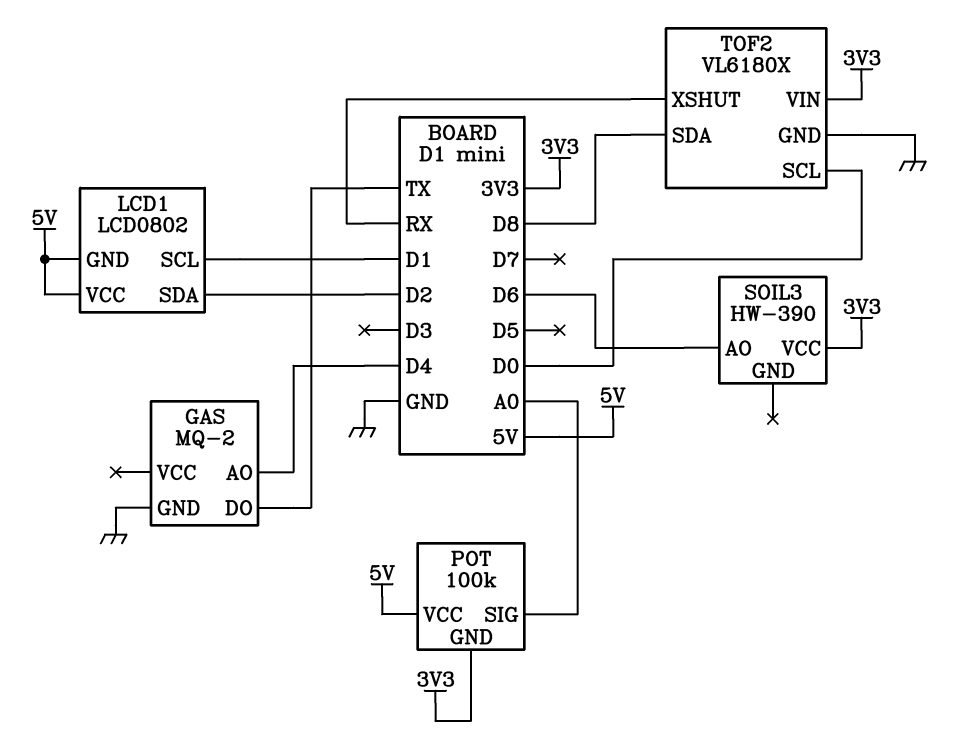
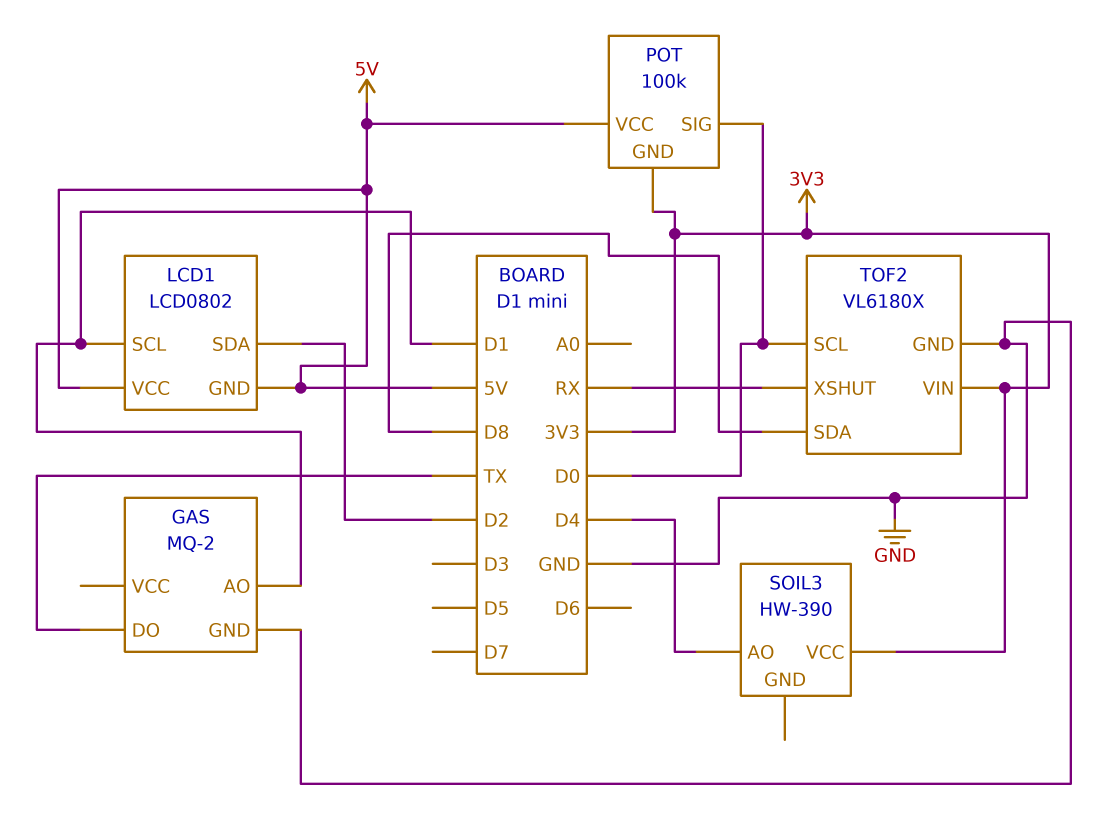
GAS pin AO: D4 -> D1
POT pin SIG: A0 -> D0
SOIL3 pin AO: D6 -> D4

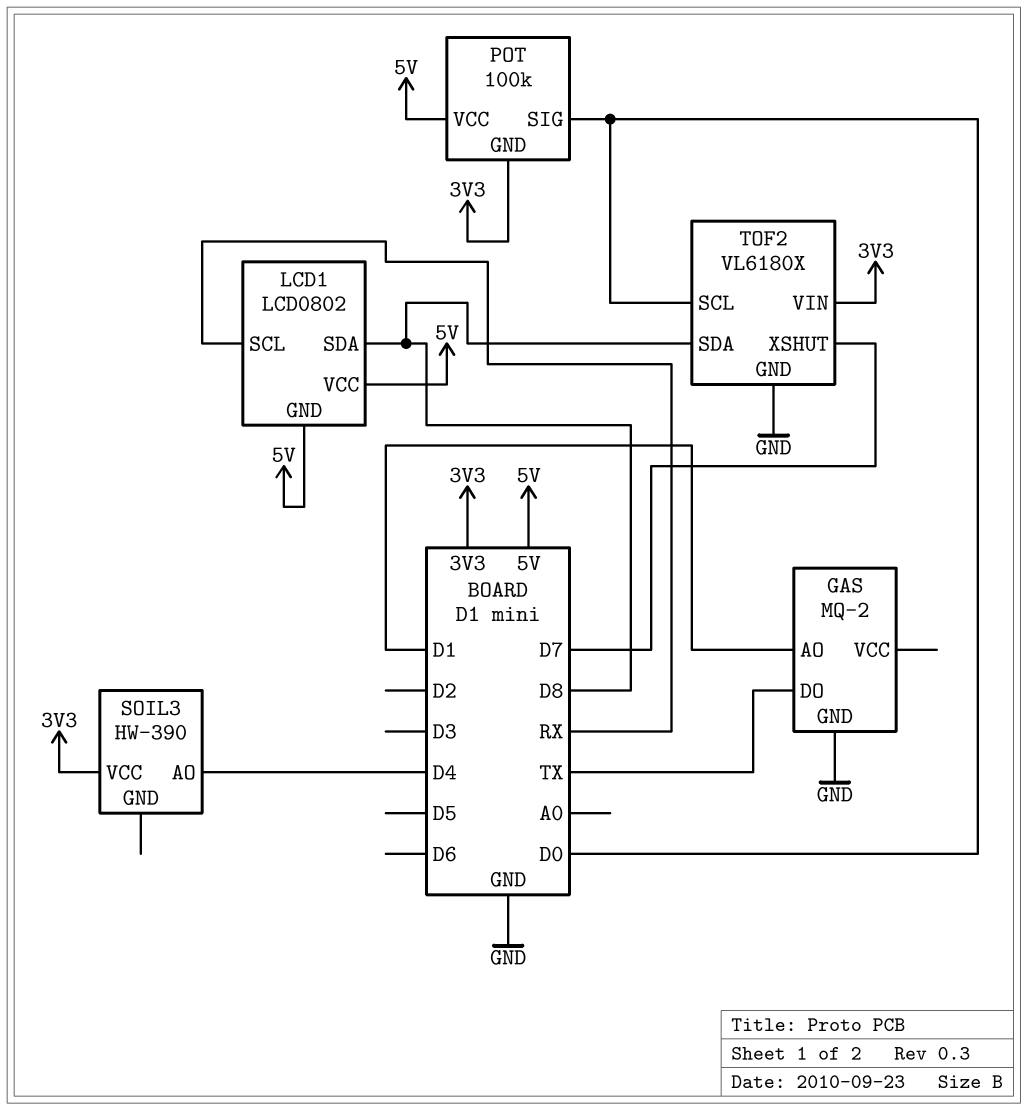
LCD1 pin SCL: D1 -> RX
LCD1 pin SDA: D2 -> D8
TOF2 pin XSHUT: RX -> D7

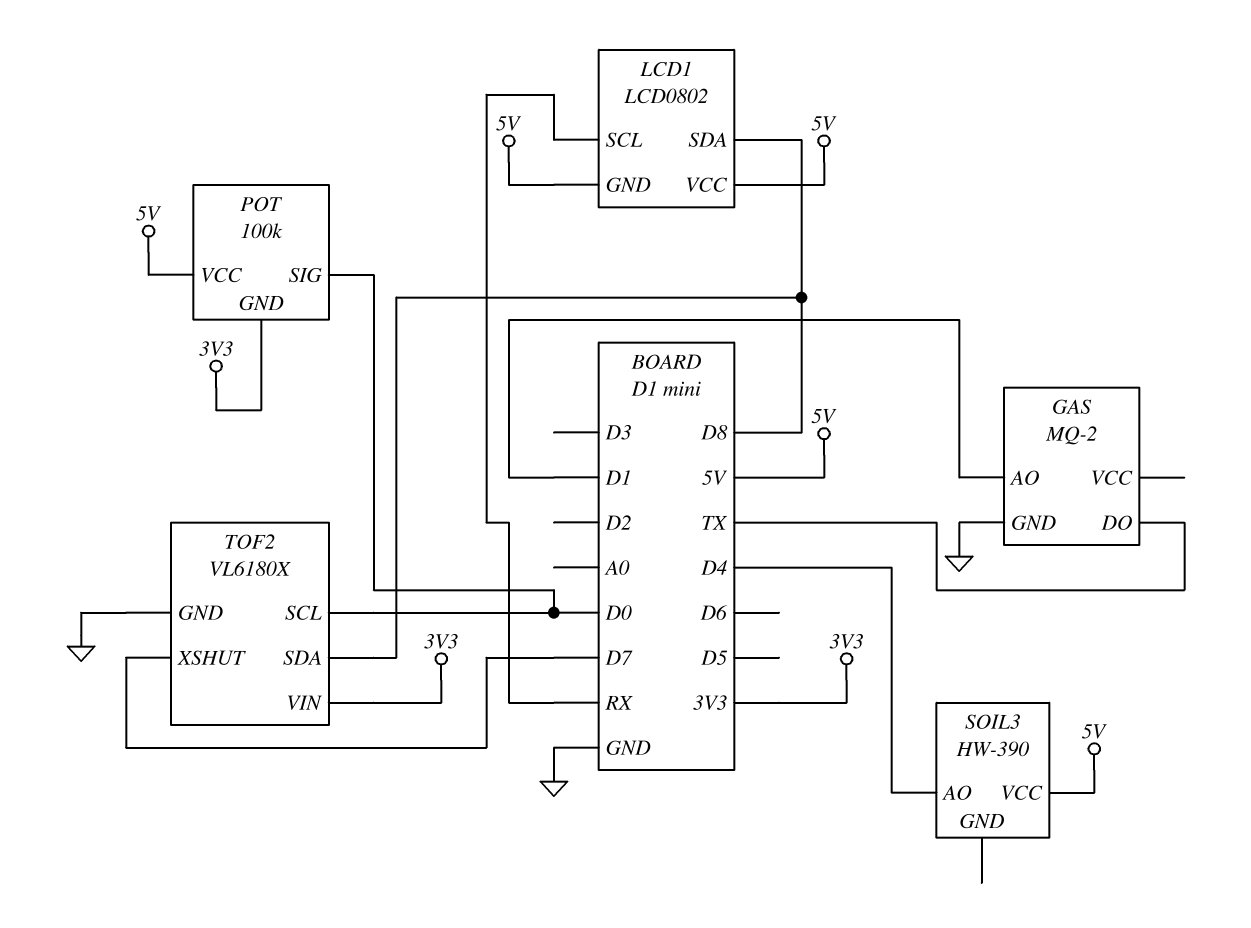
SOIL3 pin VCC: 3V3 -> 5V

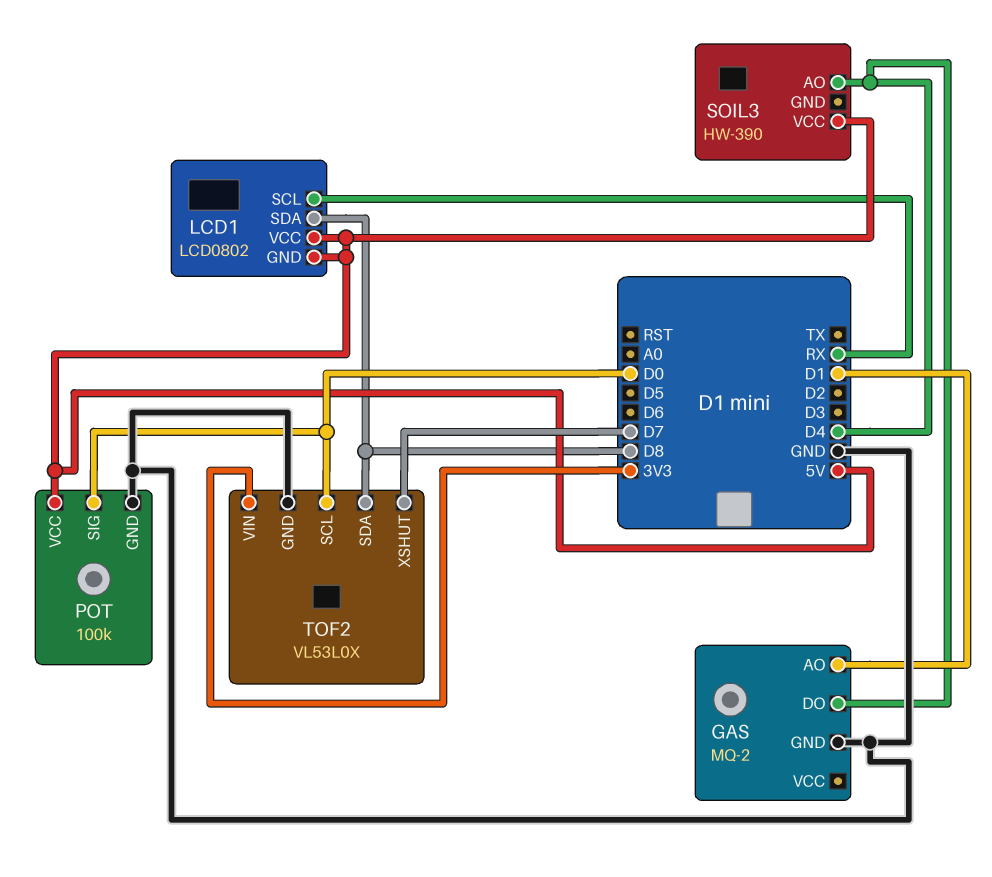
GAS pin DO: TX -> D4
POT pin GND: 3V3 -> GND
TOF2: VL6180X -> VL53L0X

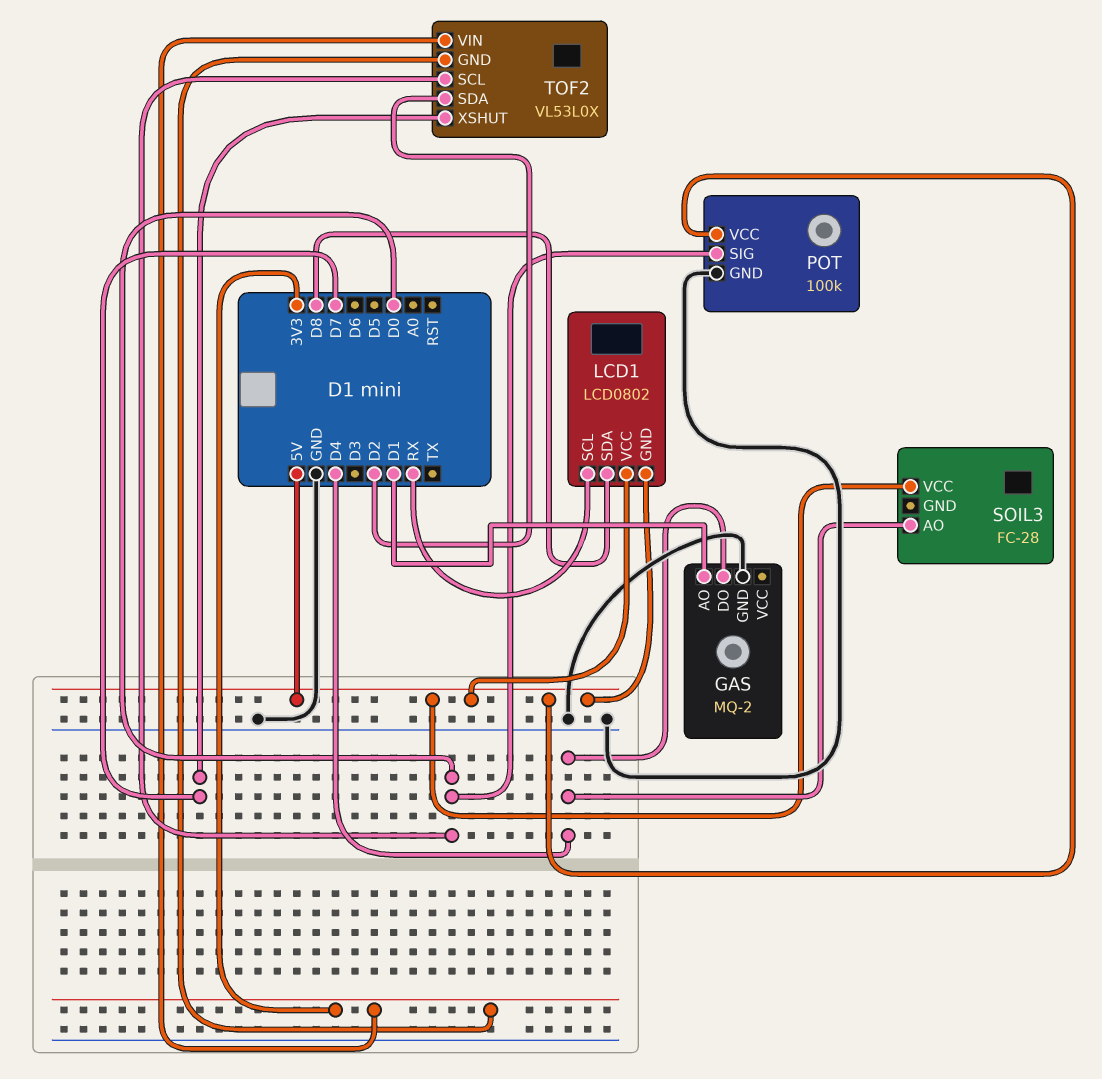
SOIL3: HW-390 -> FC-28
TOF2 pin GND: GND -> 3V3
TOF2 pin SDA: D8 -> D2

